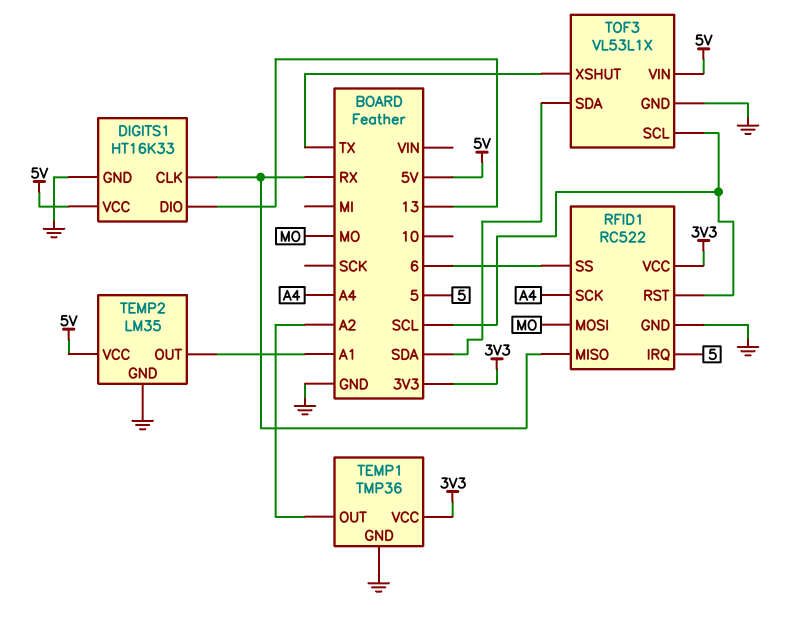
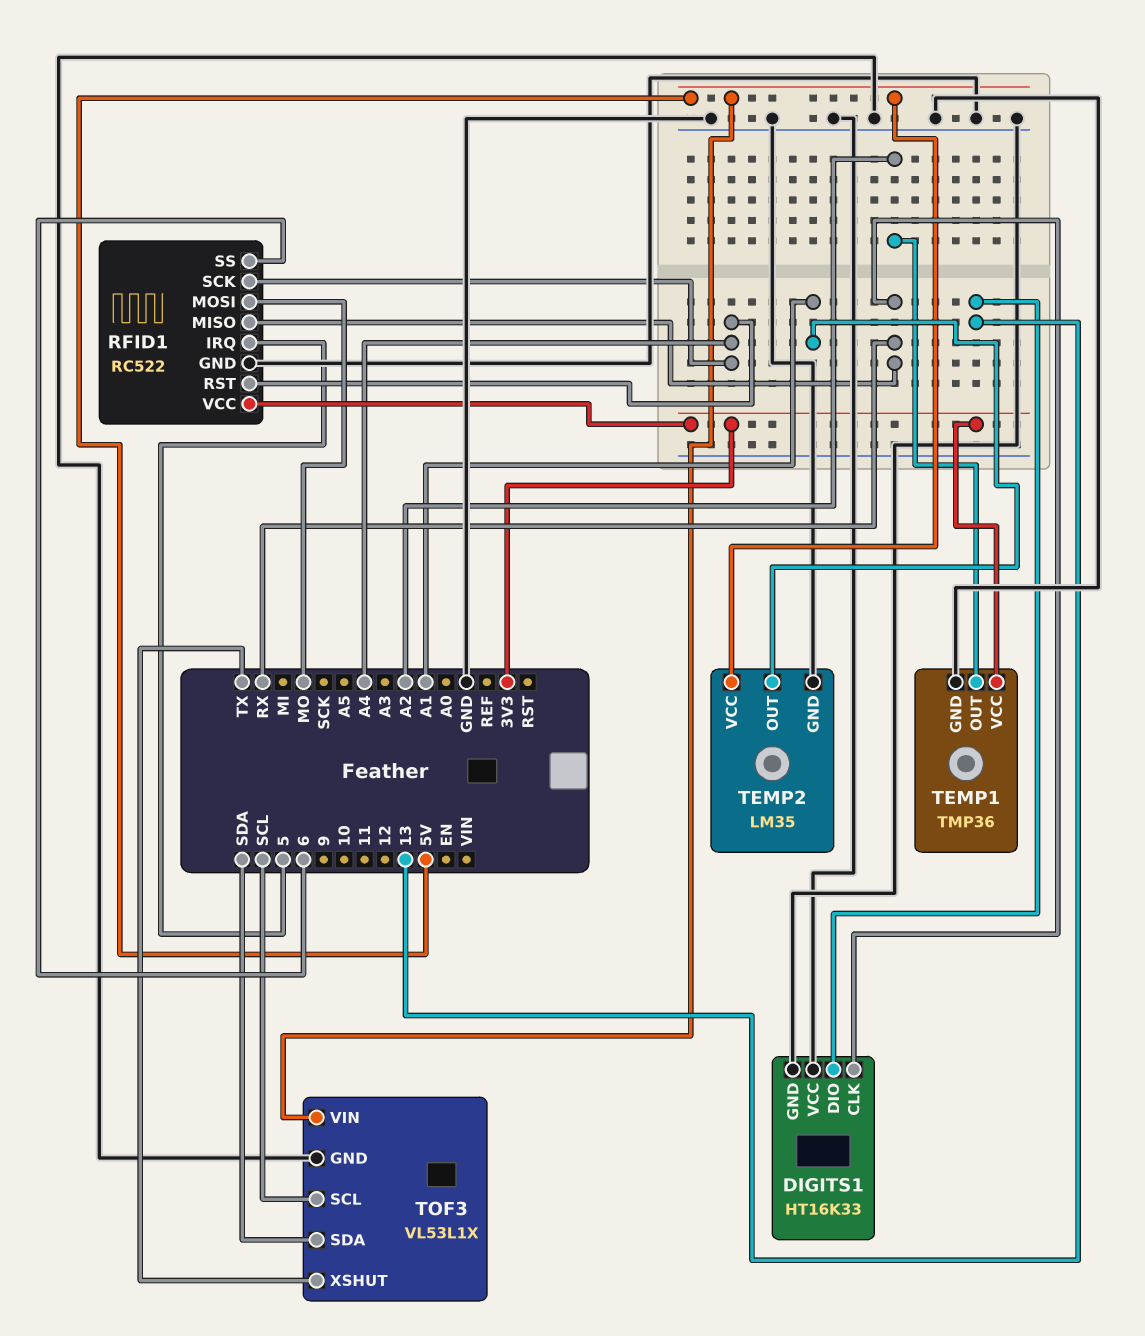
DIGITS1 pin VCC: 5V -> GND
RFID1 pin RST: SCL -> A4

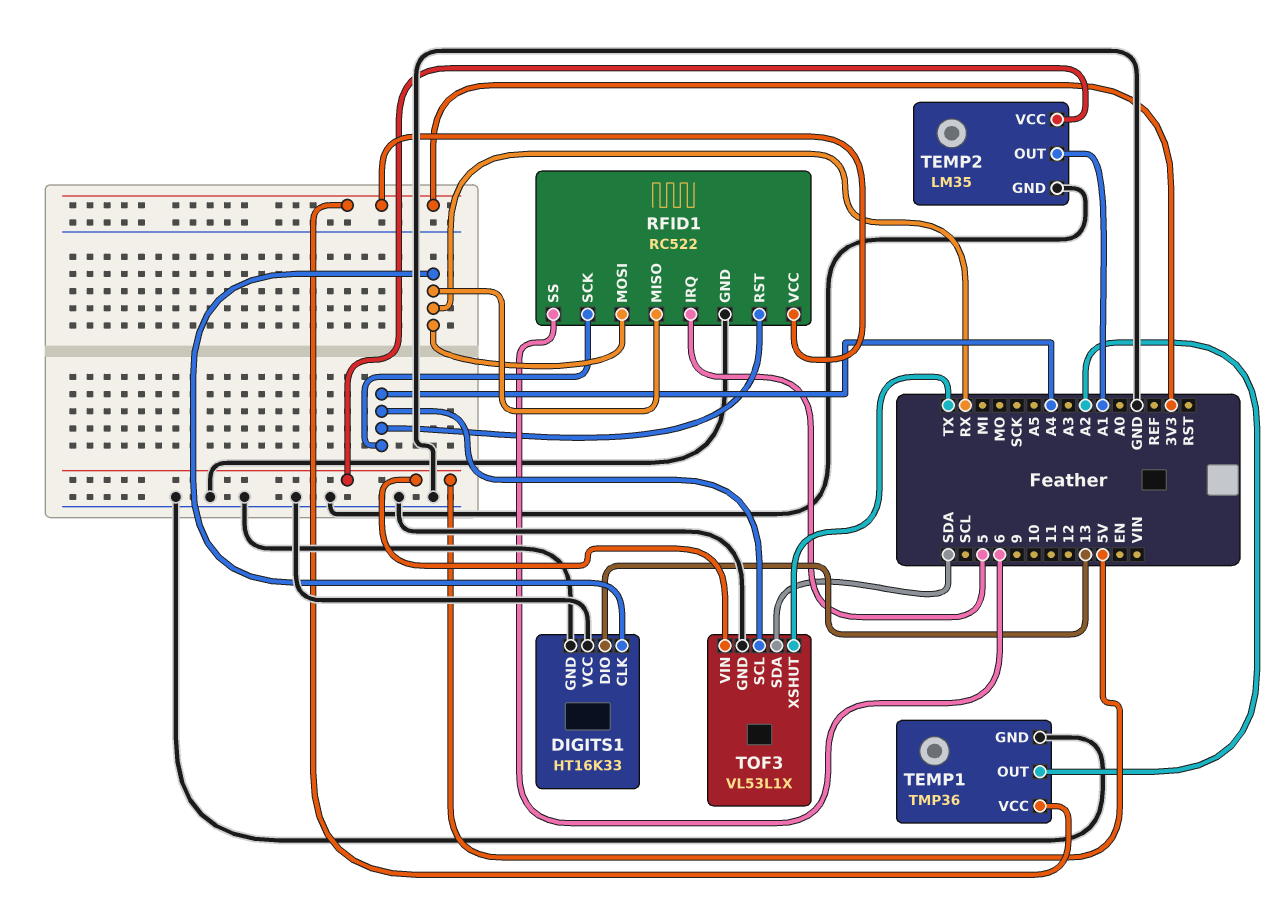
RFID1 pin MOSI: MO -> RX
TOF3 pin SCL: SCL -> A4

